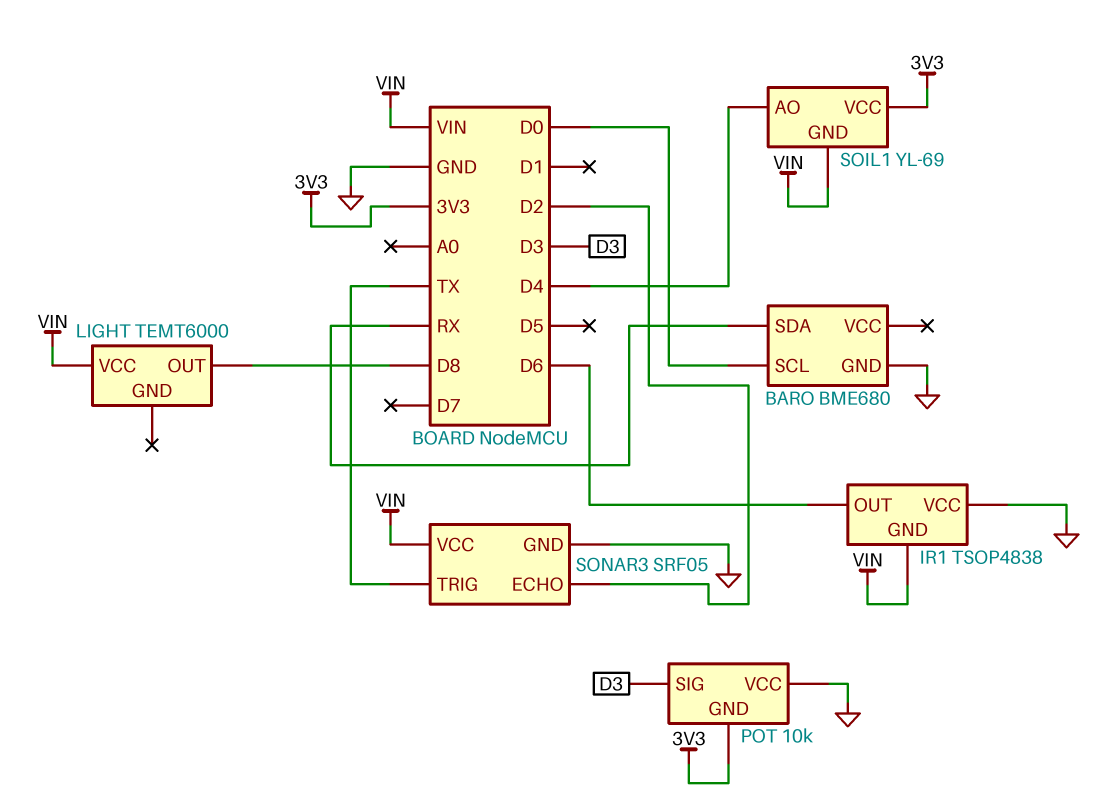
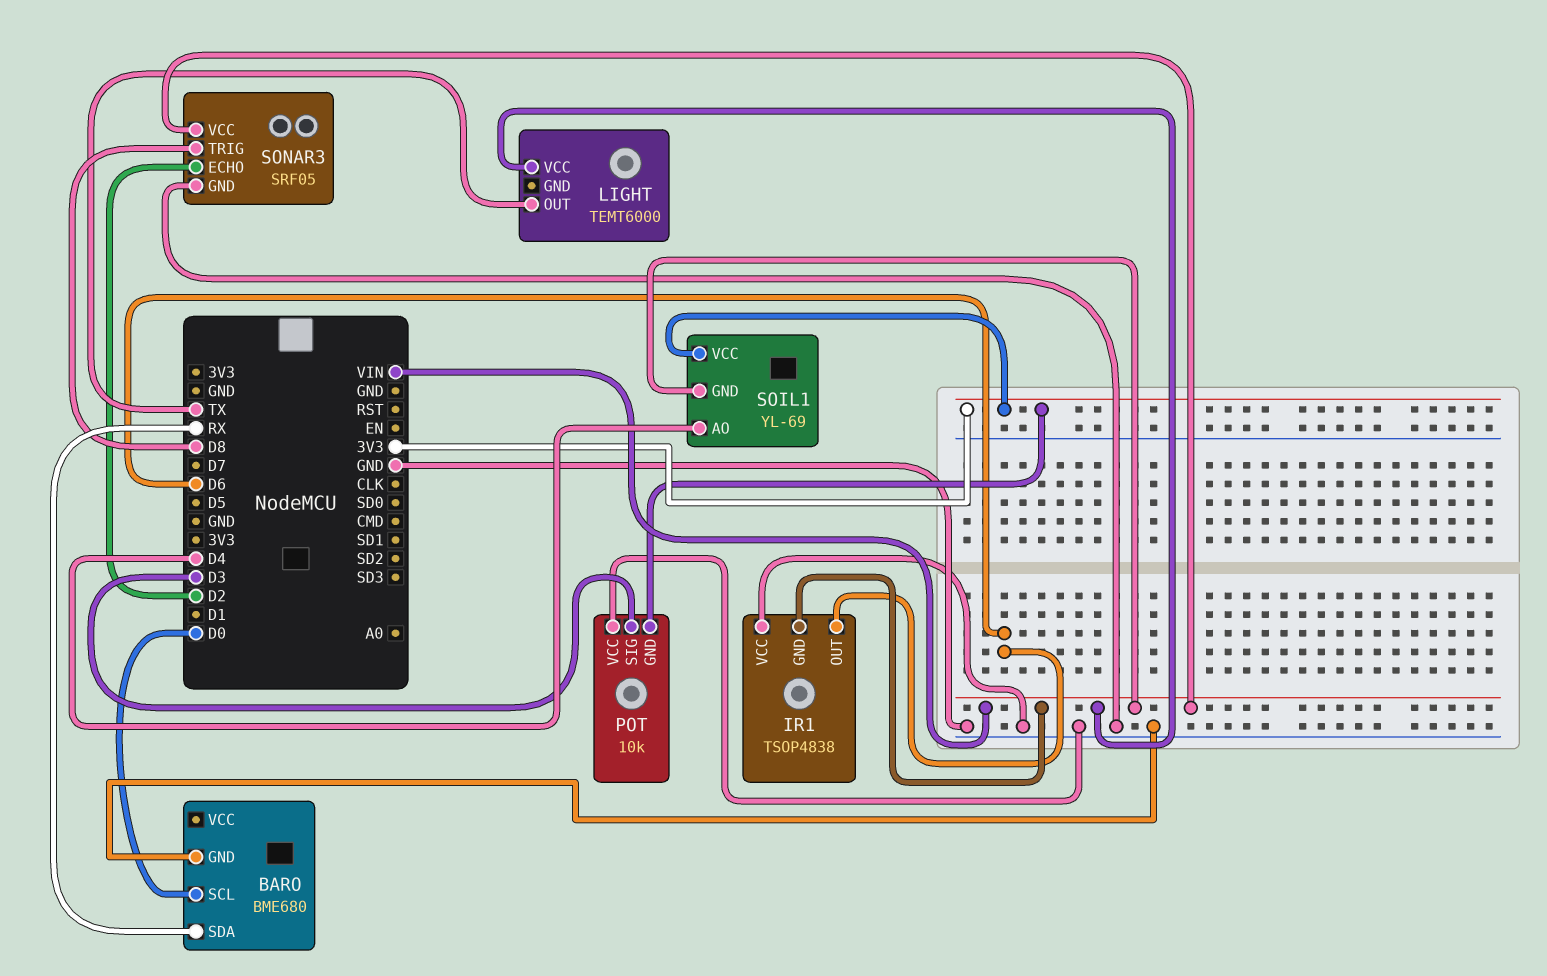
LIGHT pin OUT: D8 -> TX
SONAR3 pin TRIG: TX -> D8

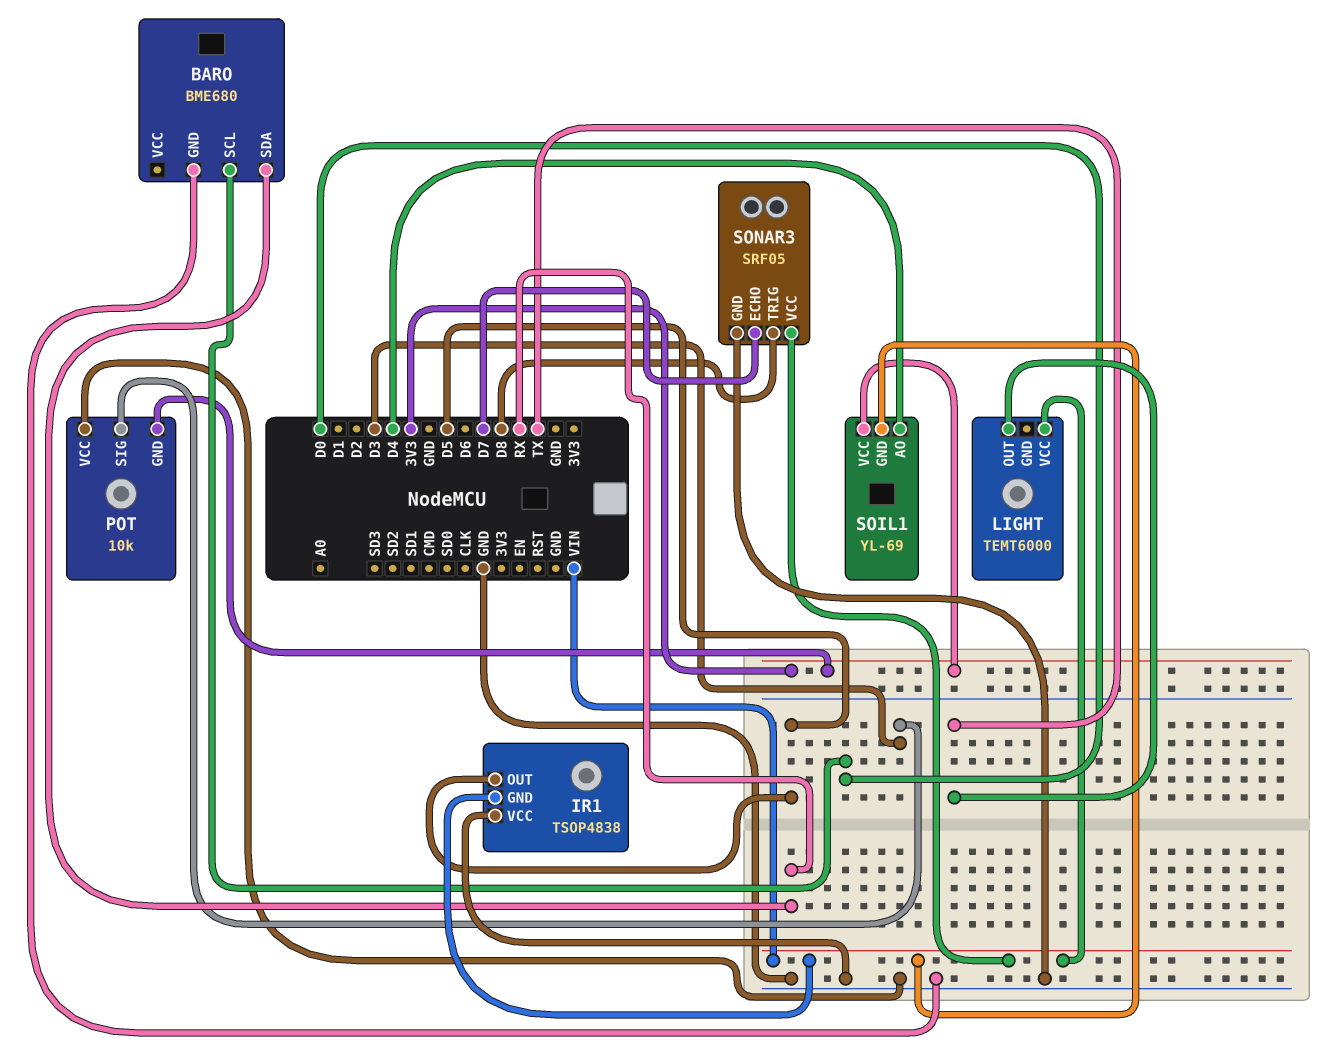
IR1 pin OUT: D6 -> D5
SONAR3 pin ECHO: D2 -> D7

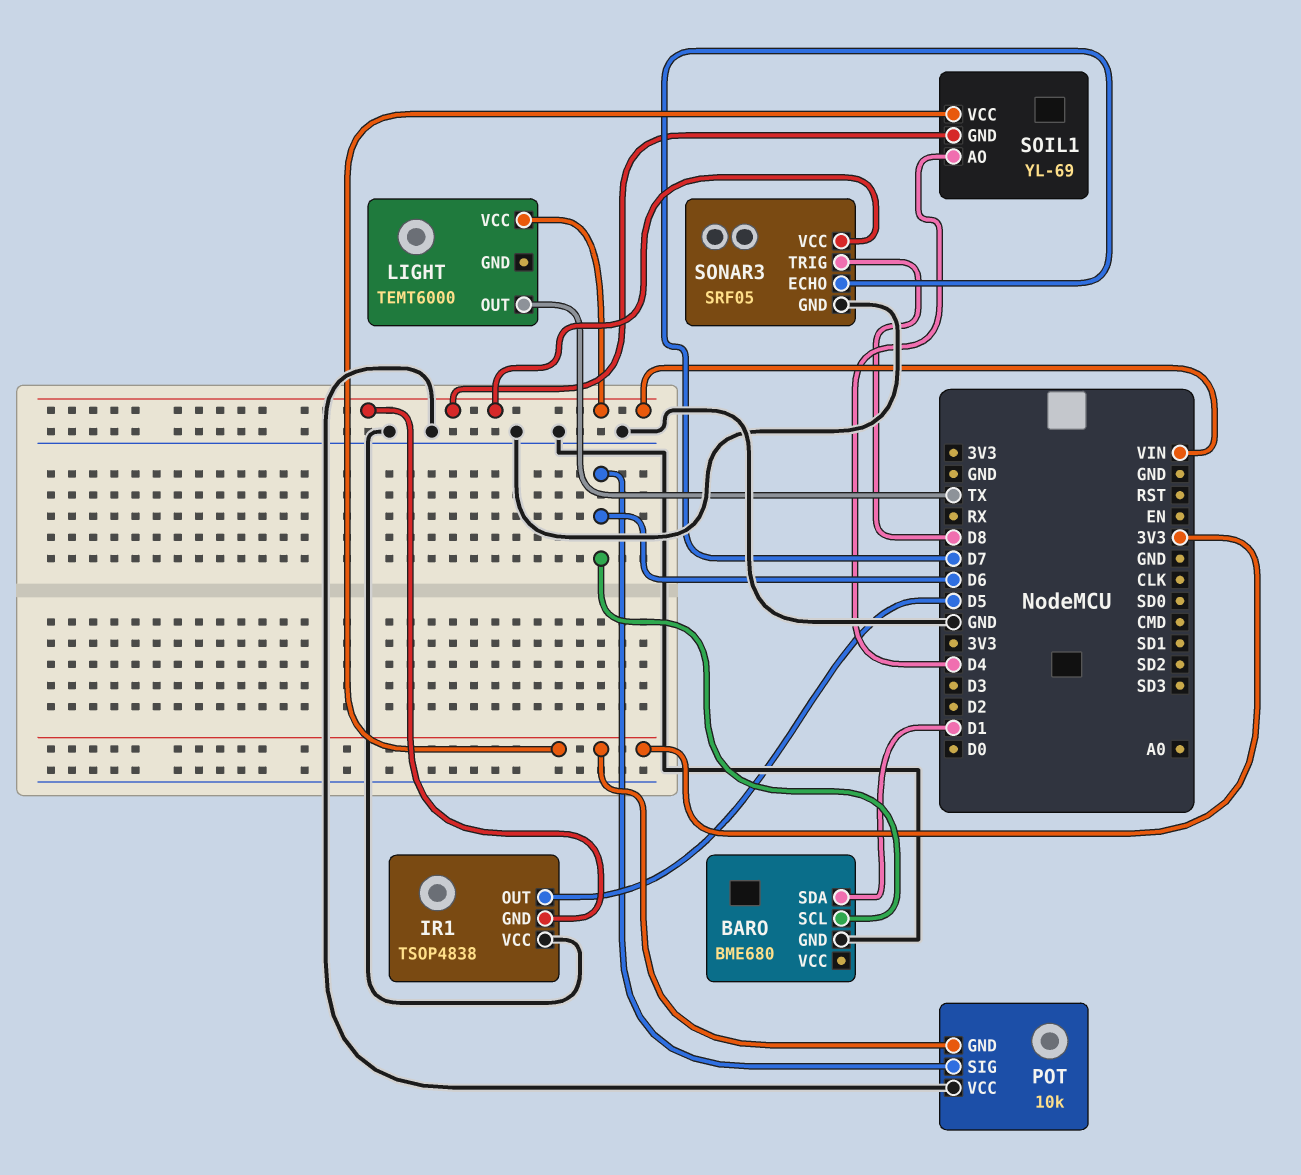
BARO pin SCL: D0 -> D6
BARO pin SDA: RX -> D1
POT pin SIG: D3 -> D6

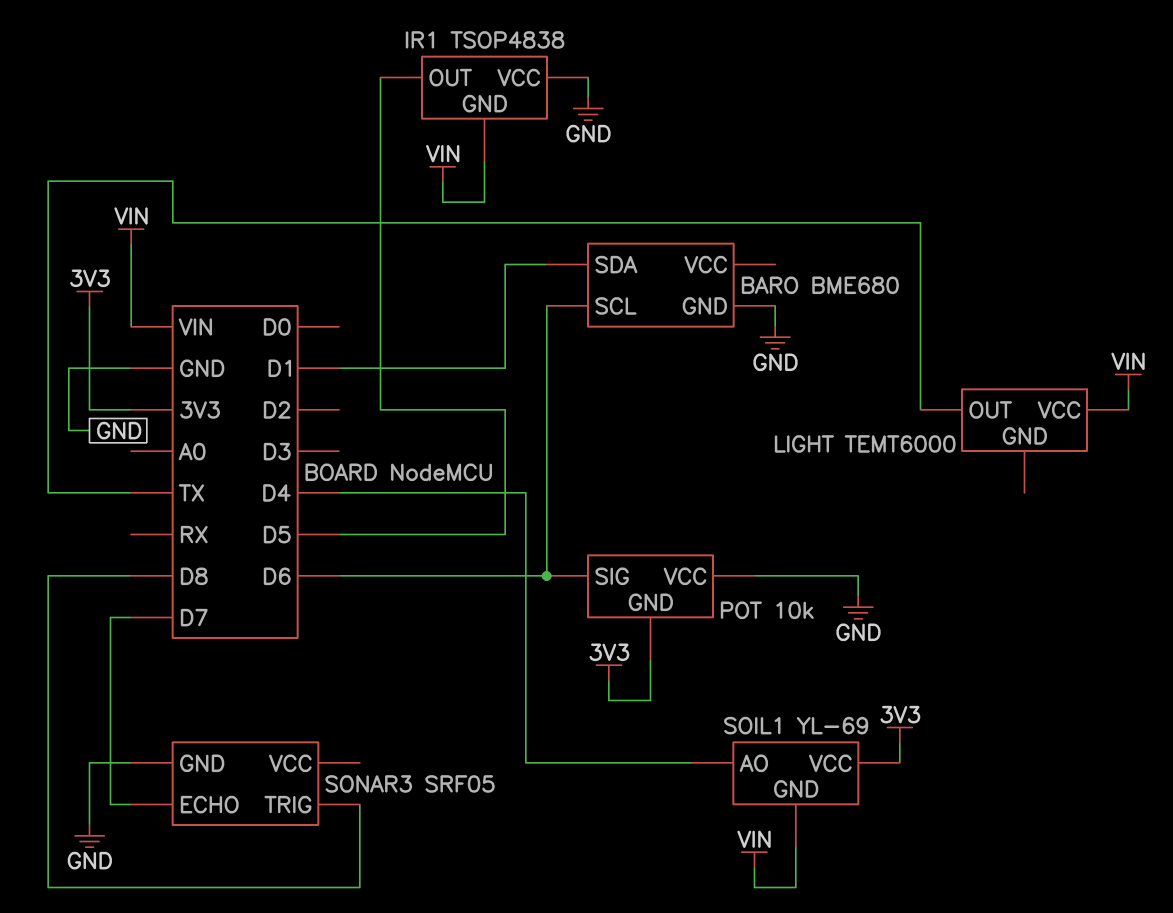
SONAR3 pin VCC: VIN -> none

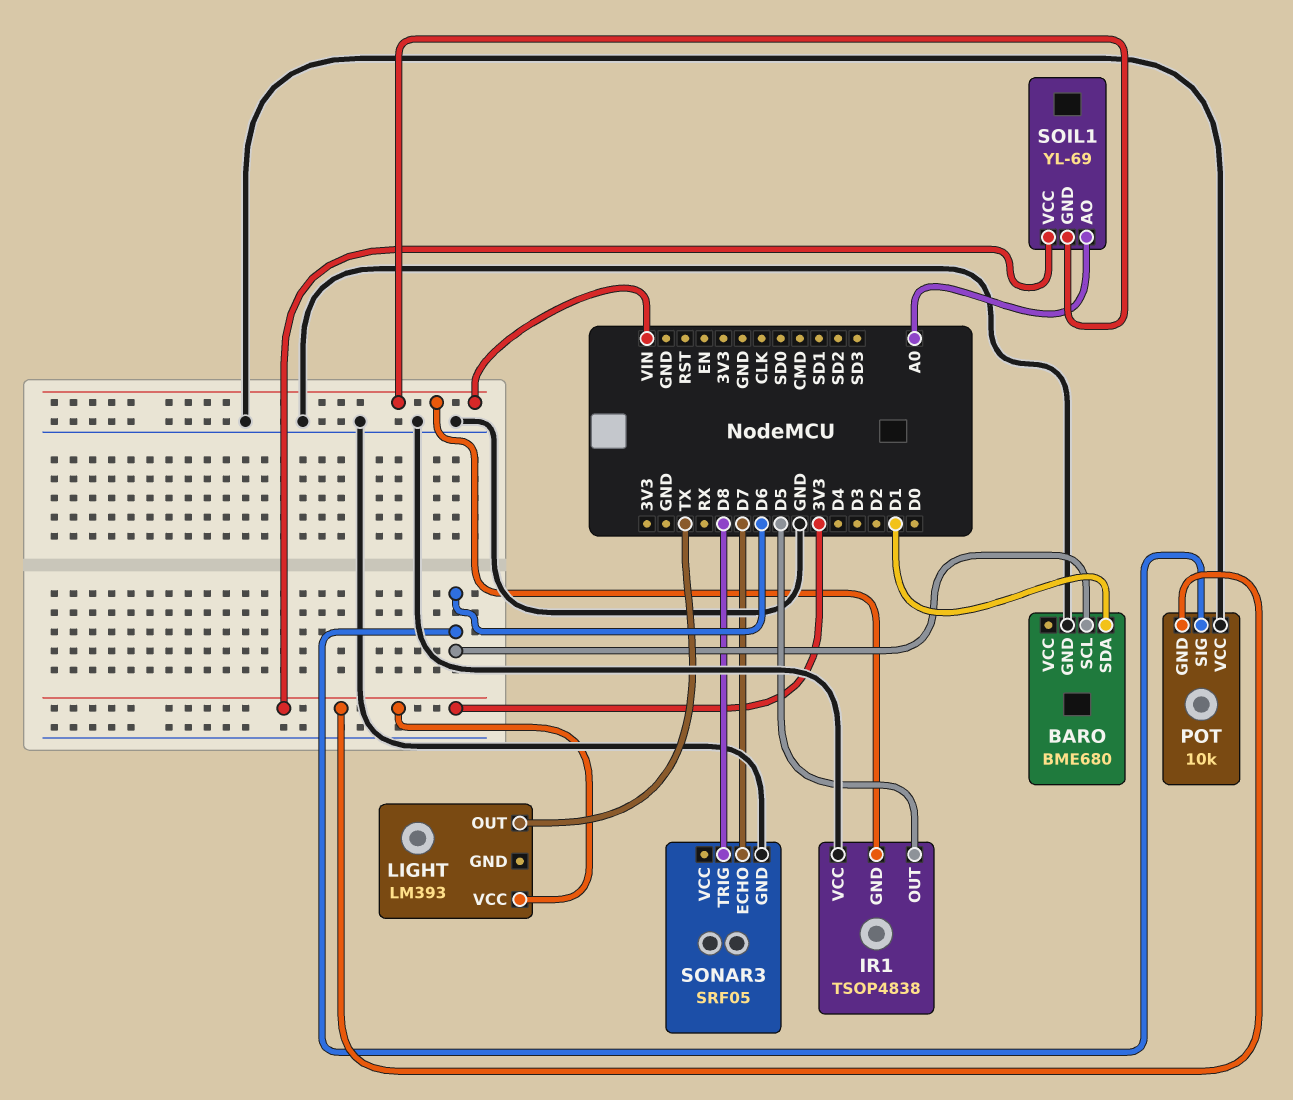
LIGHT: TEMT6000 -> LM393
LIGHT pin VCC: VIN -> 3V3
SOIL1 pin AO: D4 -> A0

